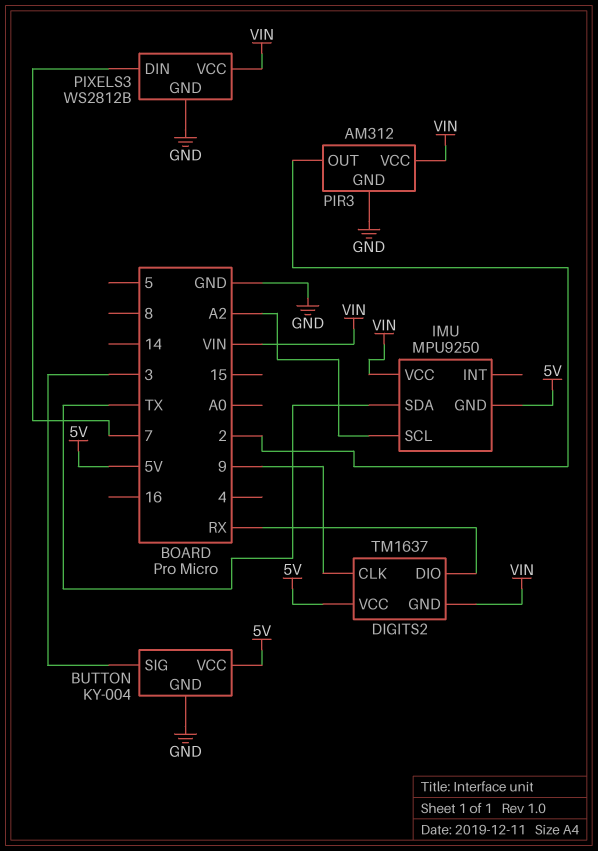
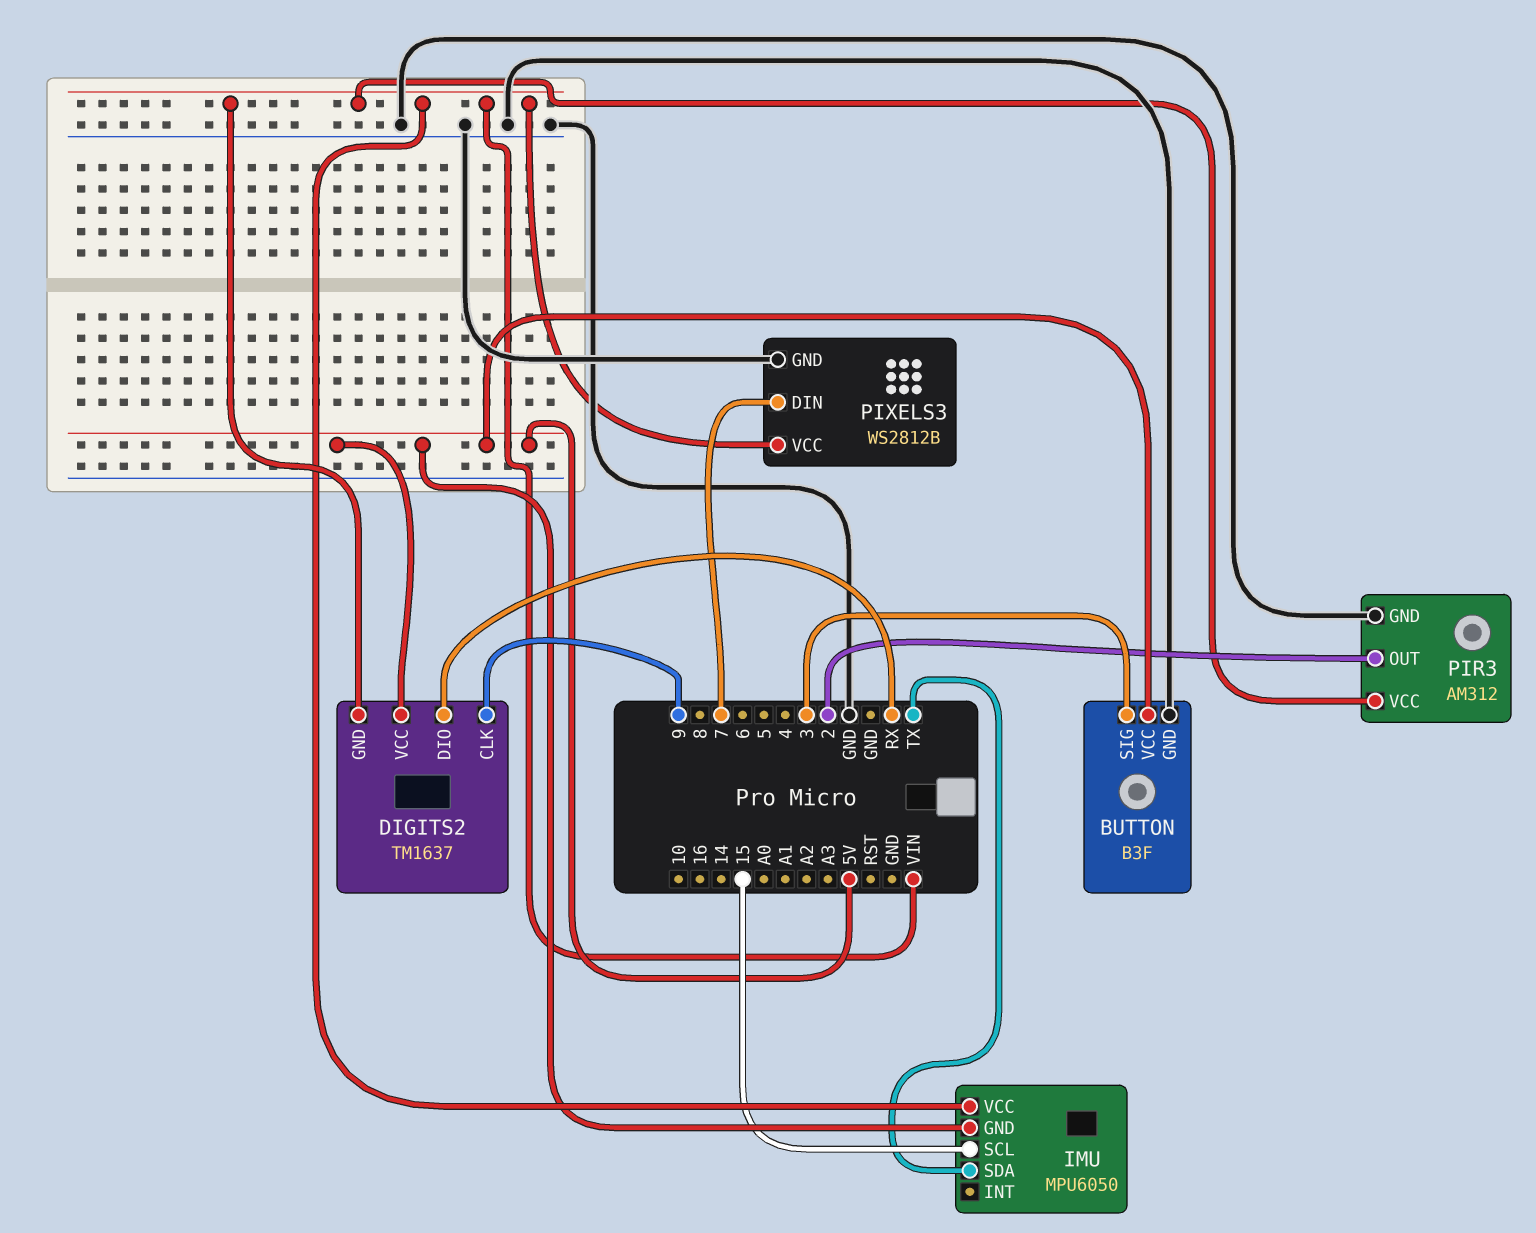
BUTTON: KY-004 -> B3F
IMU: MPU9250 -> MPU6050
IMU pin SCL: A2 -> 15

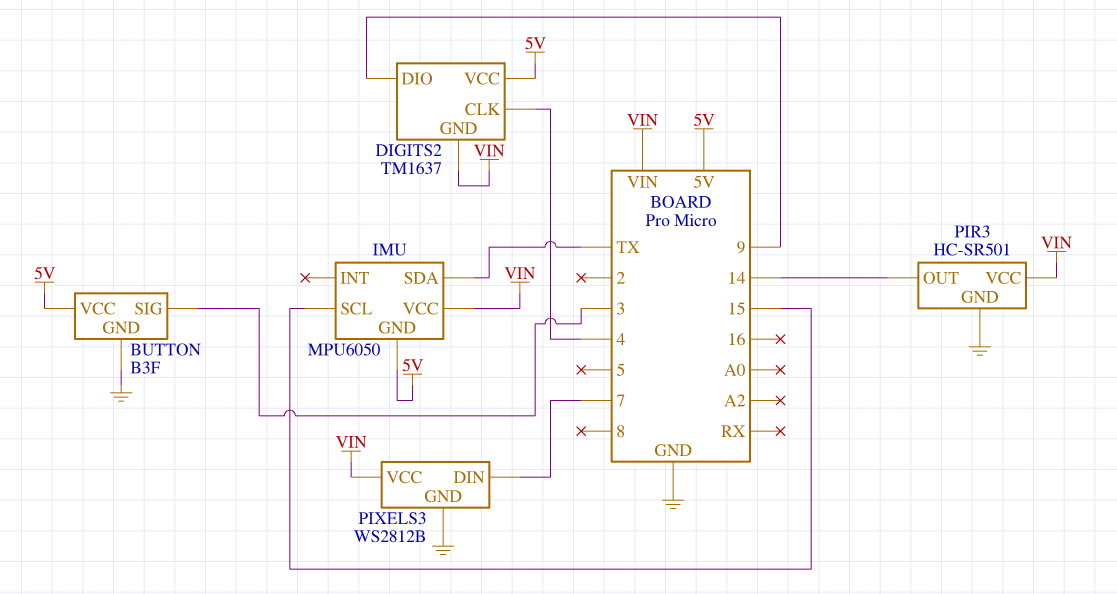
DIGITS2 pin CLK: 9 -> 4
DIGITS2 pin DIO: RX -> 9
PIR3: AM312 -> HC-SR501
PIR3 pin OUT: 2 -> 14

